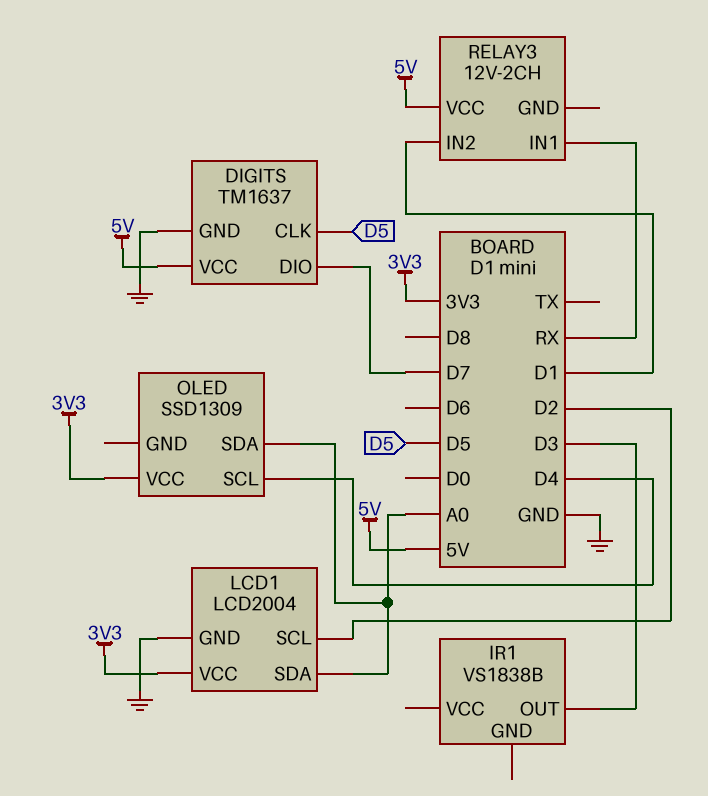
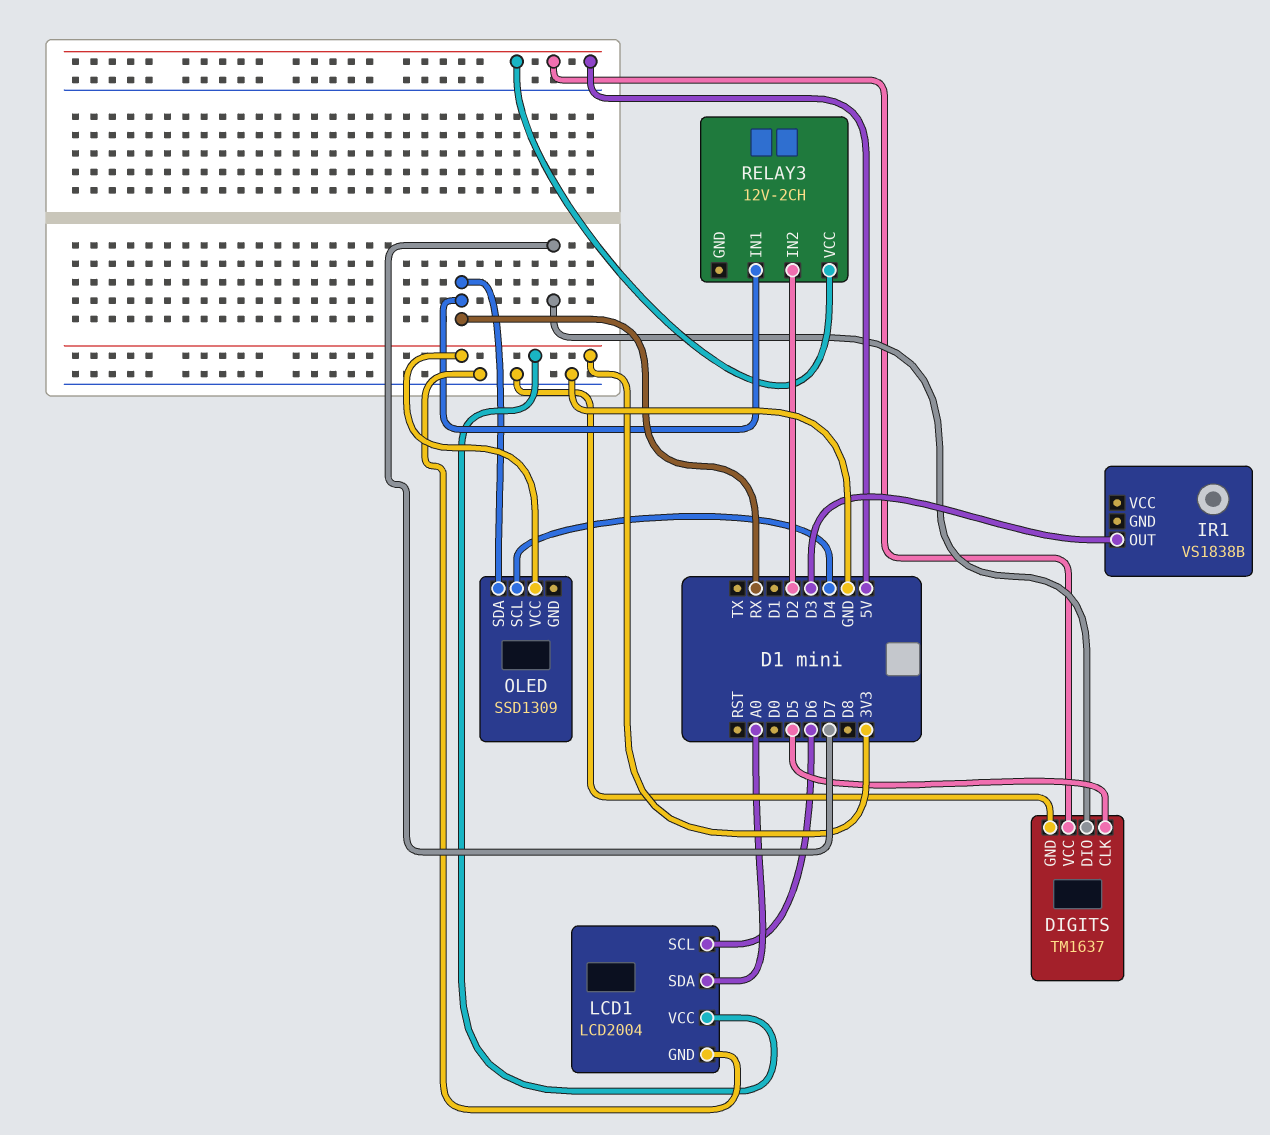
LCD1 pin SCL: D2 -> D6
OLED pin SDA: A0 -> RX
RELAY3 pin IN2: D1 -> D2

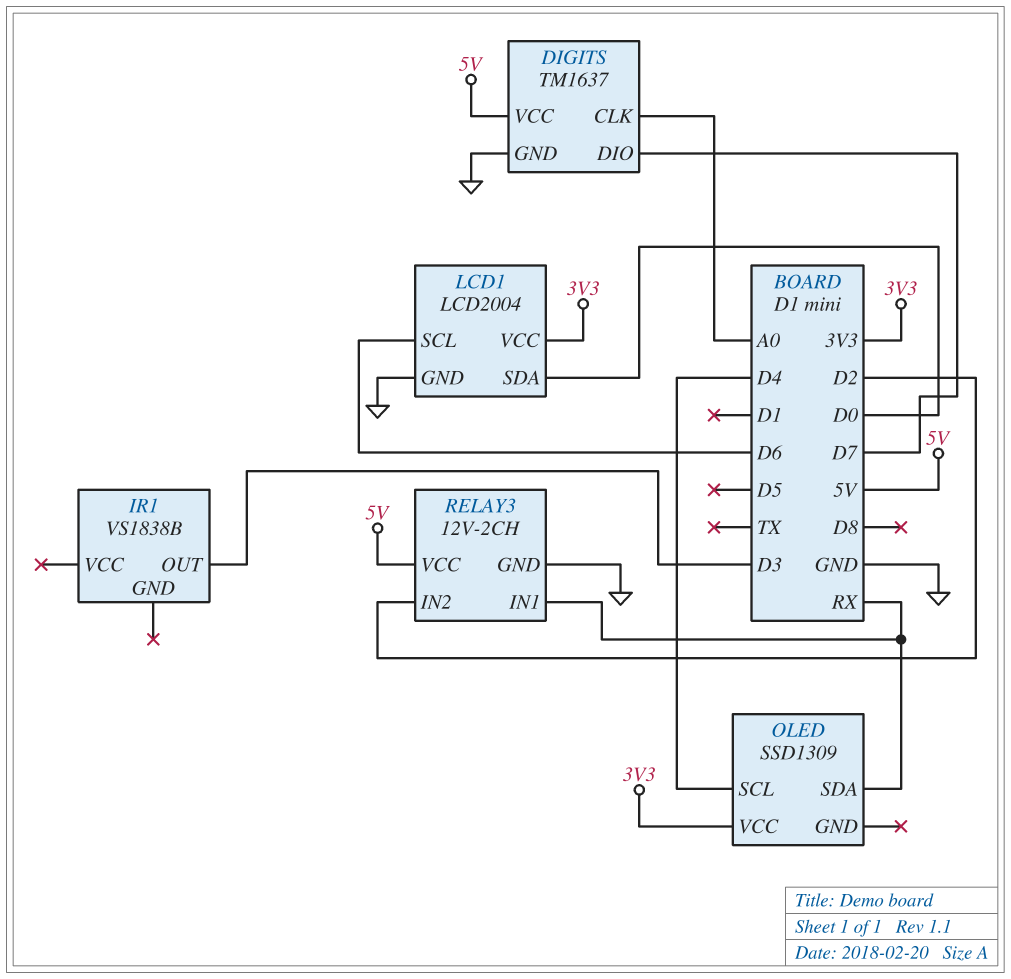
DIGITS pin CLK: D5 -> A0
LCD1 pin SDA: A0 -> D0
RELAY3 pin GND: none -> GND

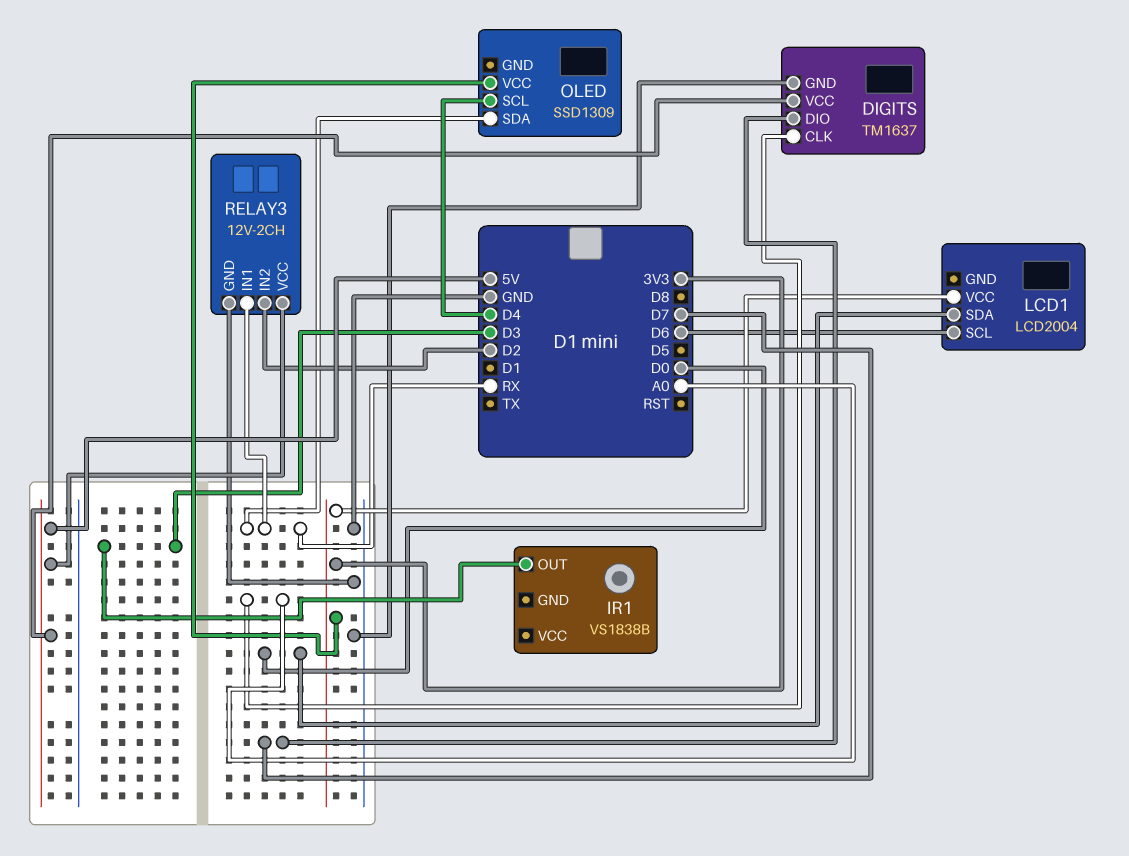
LCD1 pin GND: GND -> none

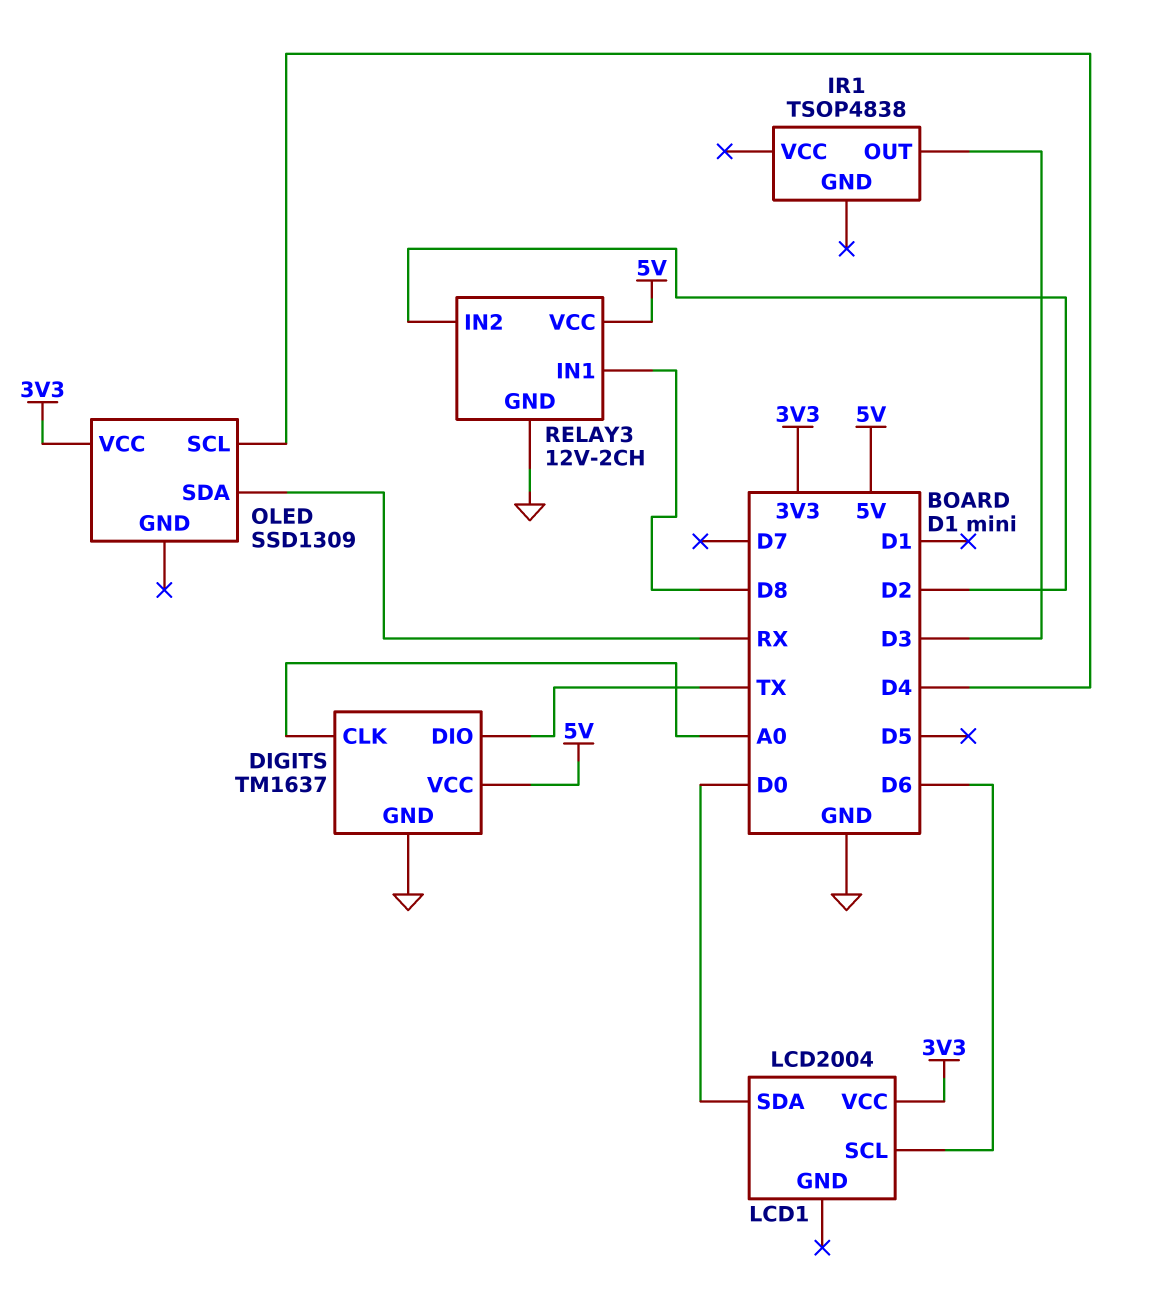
DIGITS pin DIO: D7 -> TX
IR1: VS1838B -> TSOP4838
RELAY3 pin IN1: RX -> D8

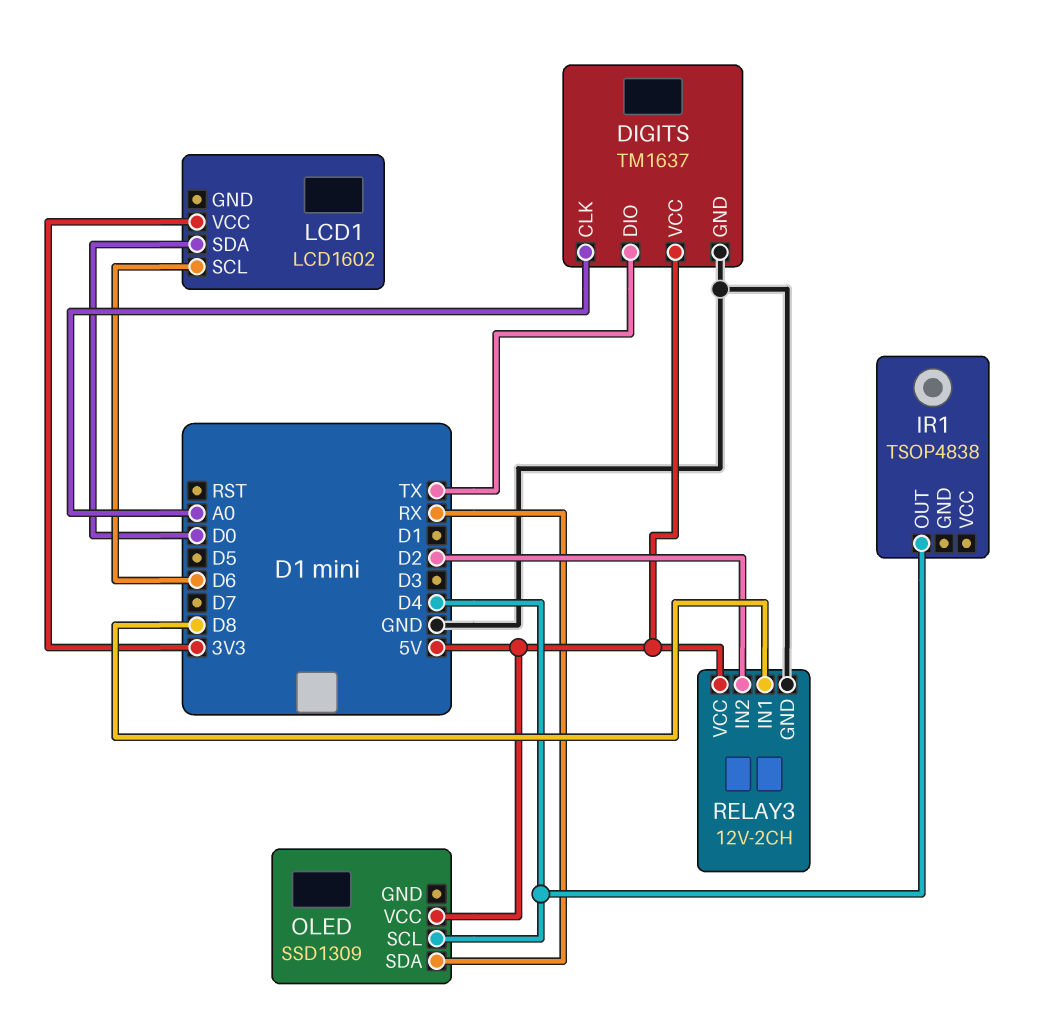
IR1 pin OUT: D3 -> D4
LCD1: LCD2004 -> LCD1602
OLED pin VCC: 3V3 -> 5V

